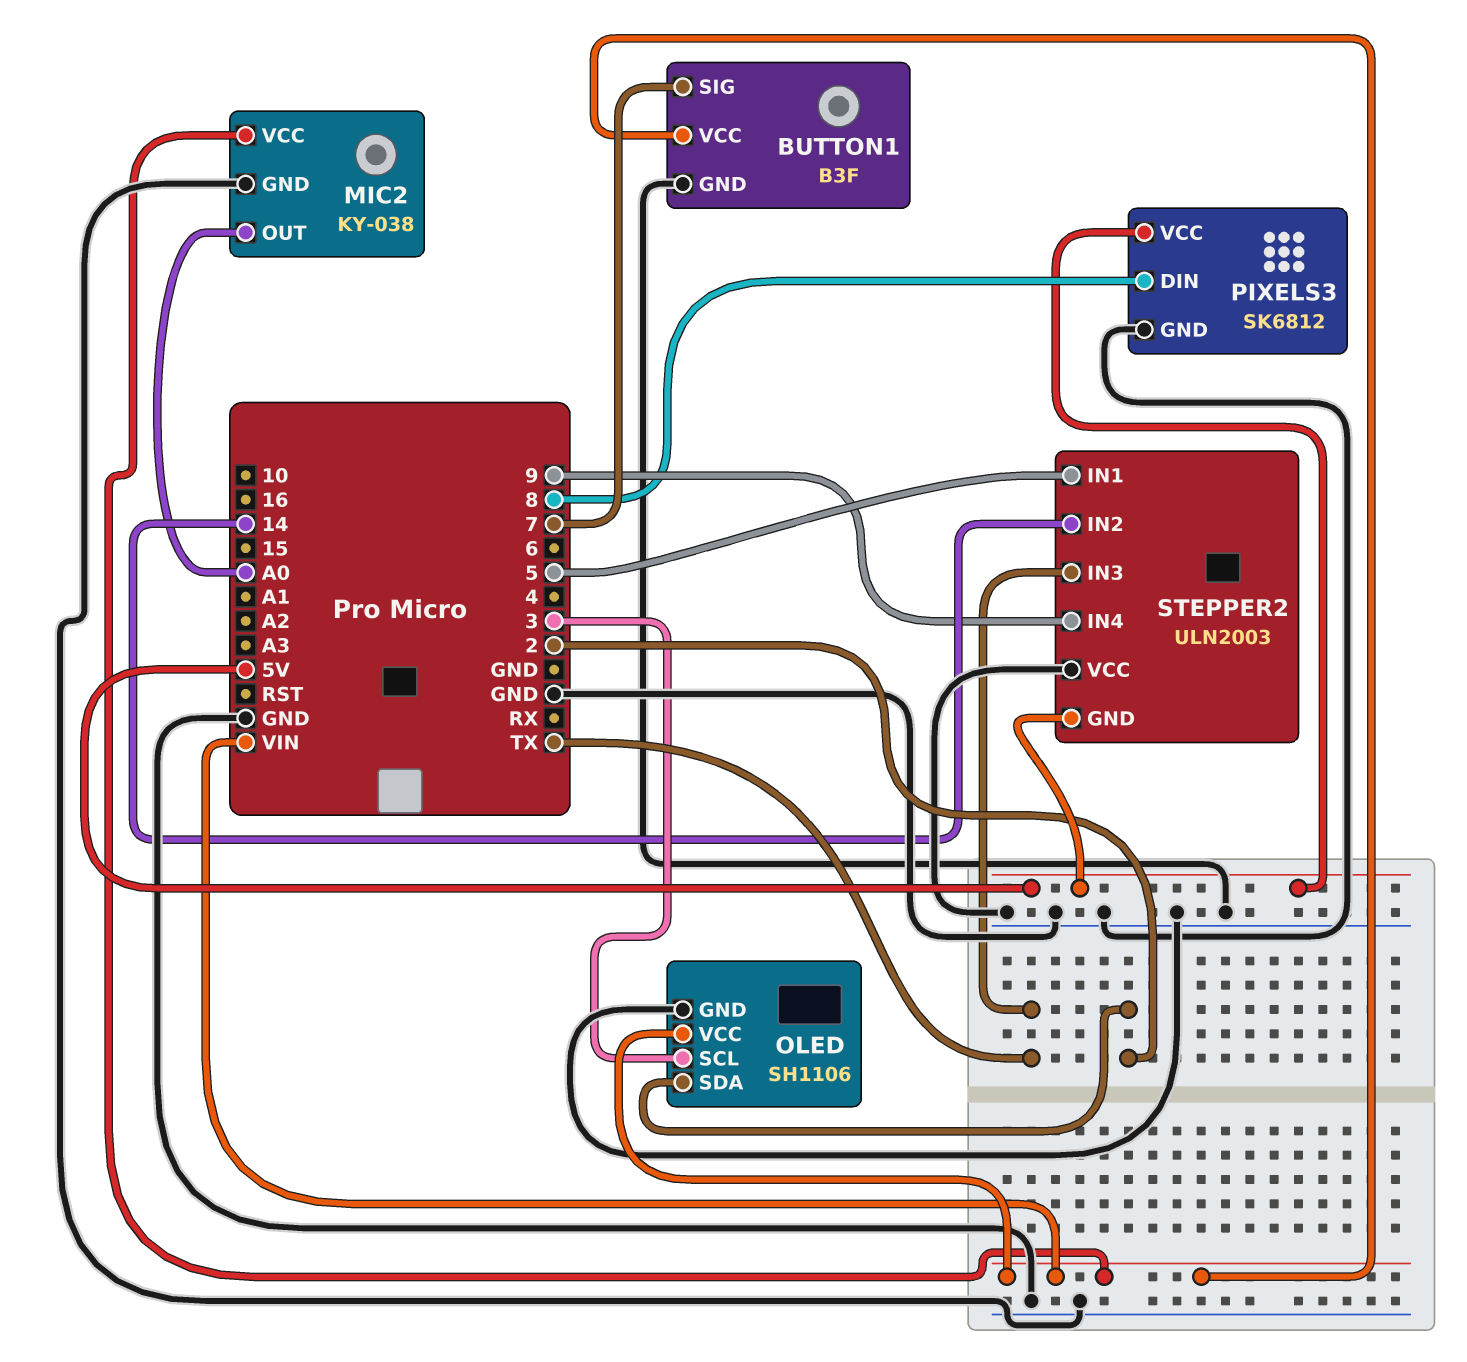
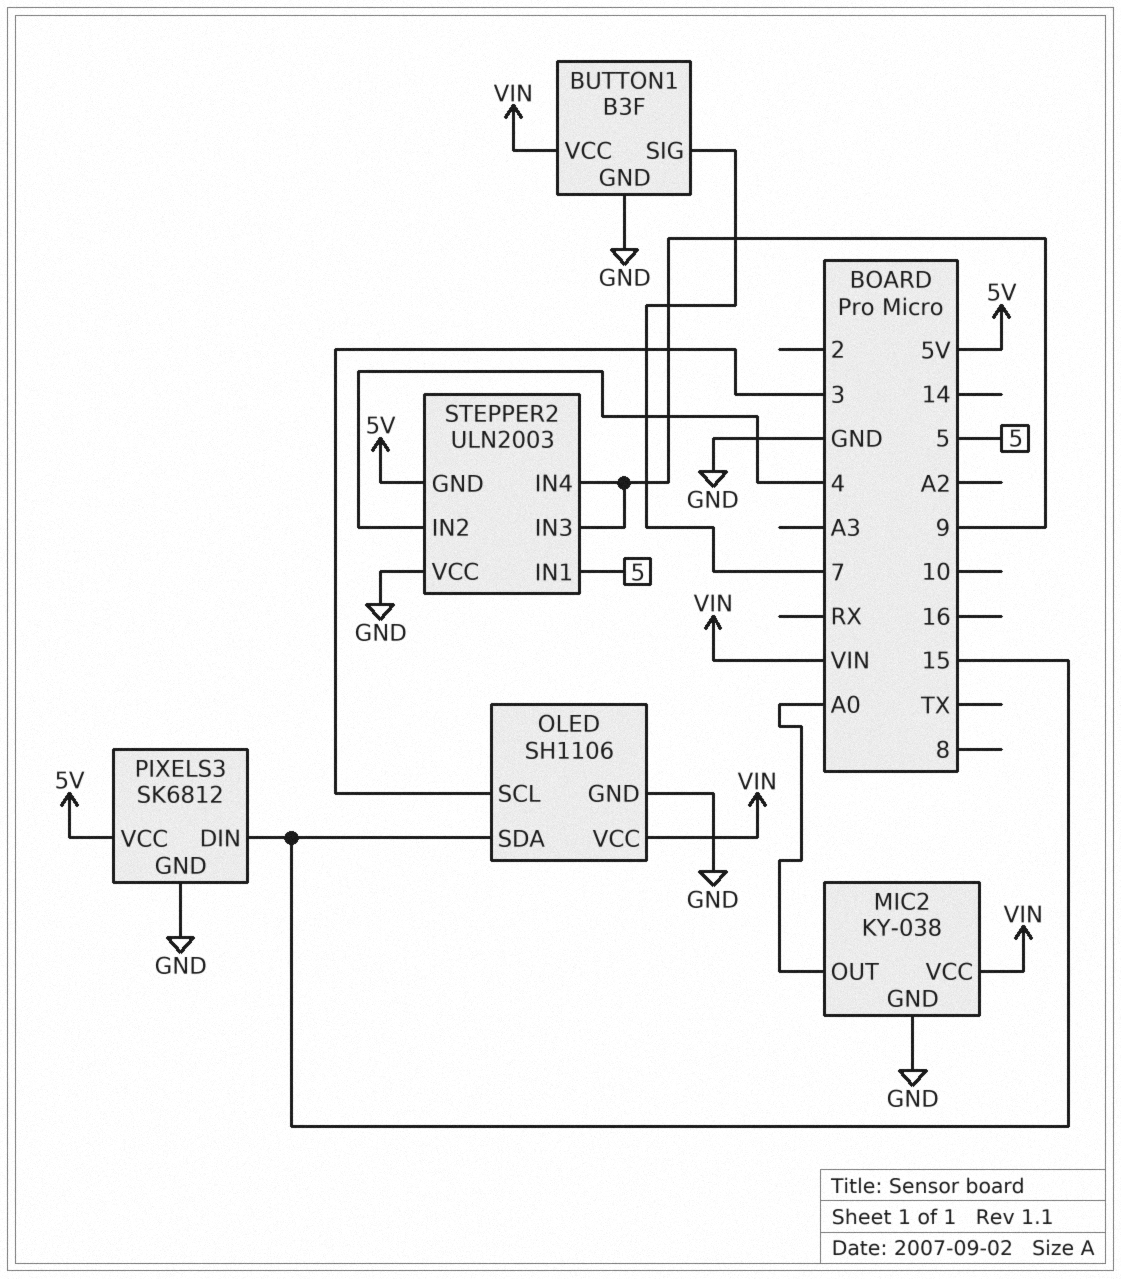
OLED pin SDA: 2 -> 15
PIXELS3 pin DIN: 8 -> 15
STEPPER2 pin IN2: 14 -> 4
STEPPER2 pin IN3: TX -> 9

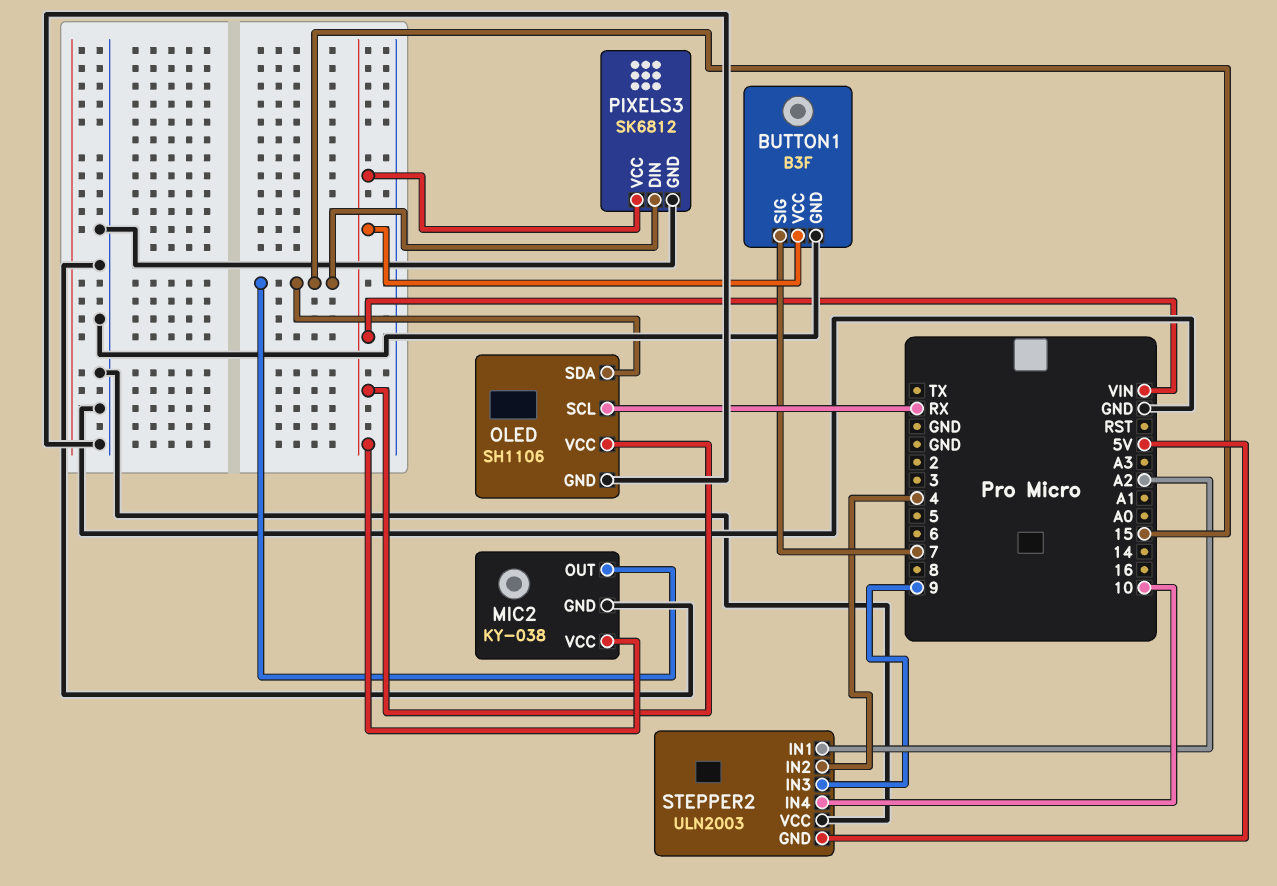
MIC2 pin OUT: A0 -> 15
OLED pin SCL: 3 -> RX
PIXELS3 pin VCC: 5V -> VIN
STEPPER2 pin IN1: 5 -> A2
STEPPER2 pin IN4: 9 -> 10

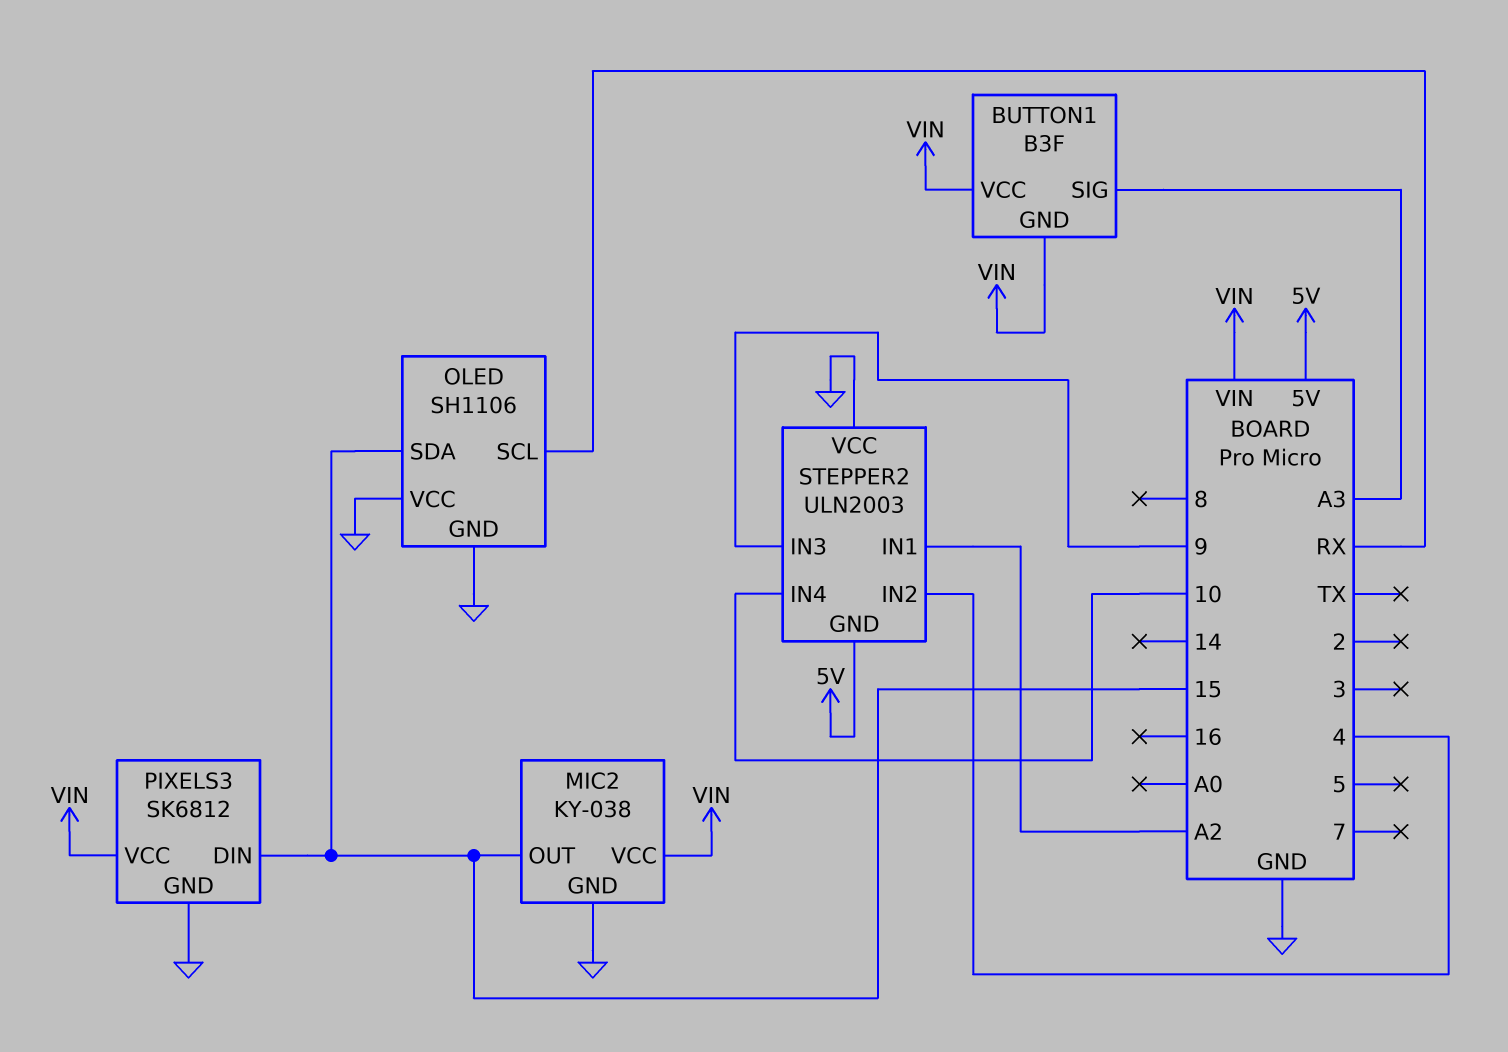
BUTTON1 pin GND: GND -> VIN
BUTTON1 pin SIG: 7 -> A3
OLED pin VCC: VIN -> GND

